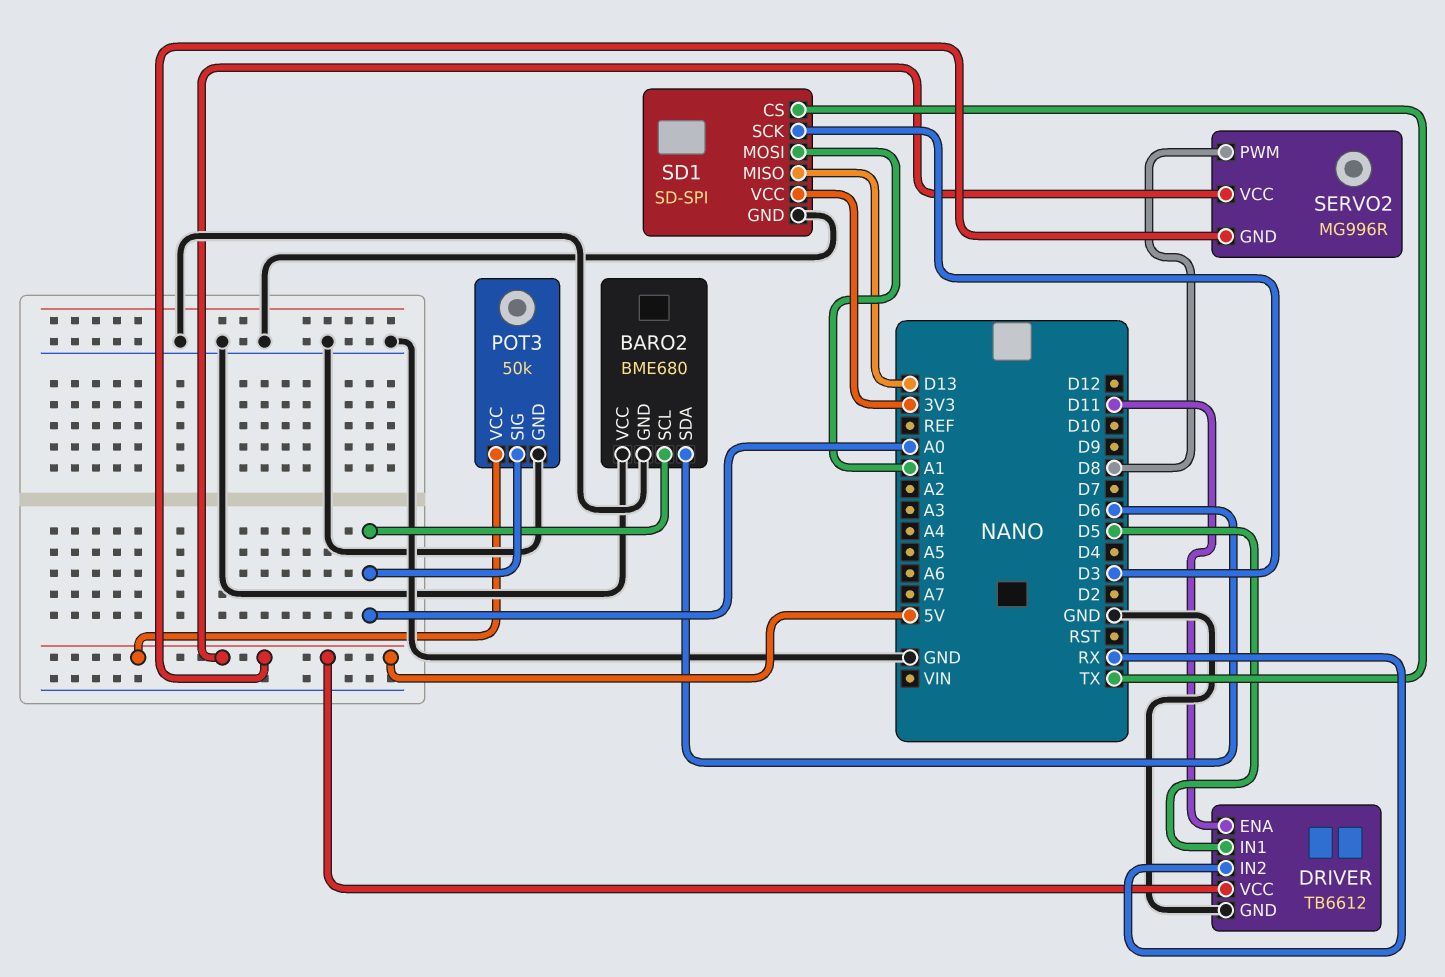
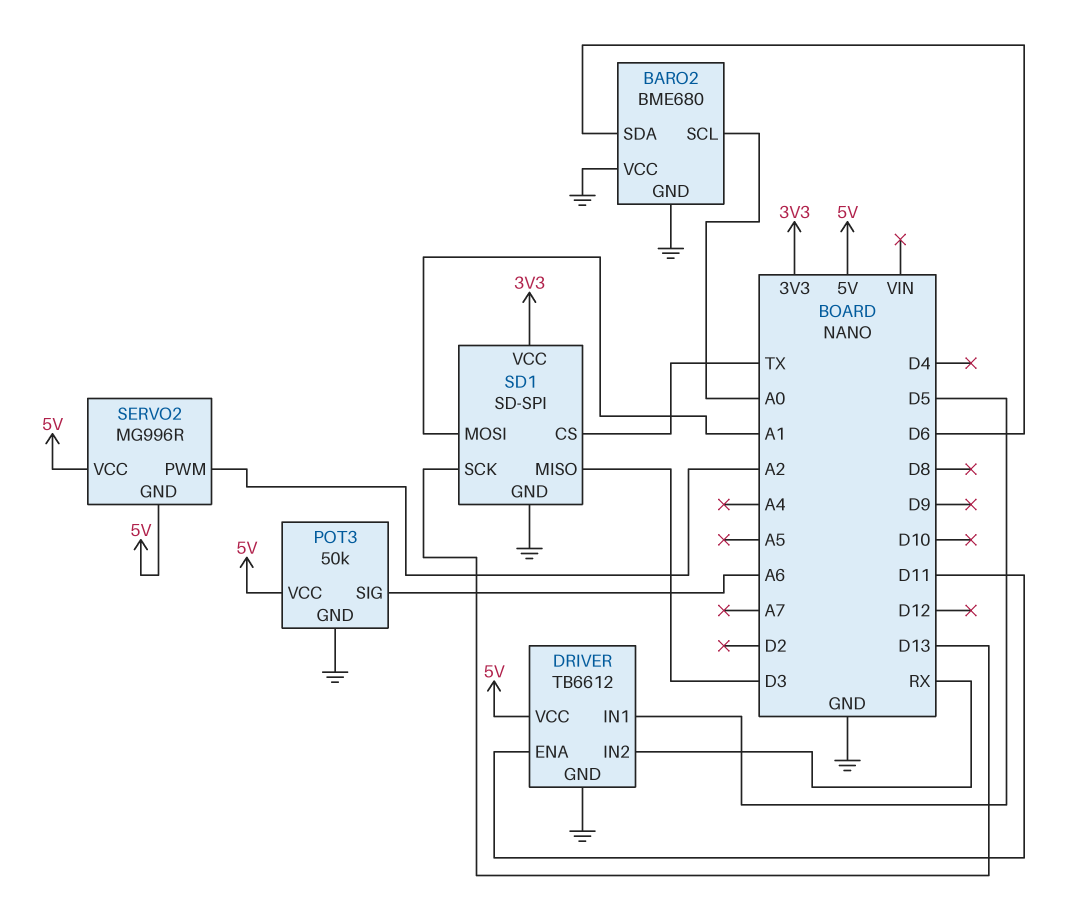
POT3 pin SIG: A0 -> A6
SD1 pin MISO: D13 -> D3
SD1 pin SCK: D3 -> D13
SERVO2 pin PWM: D8 -> A2

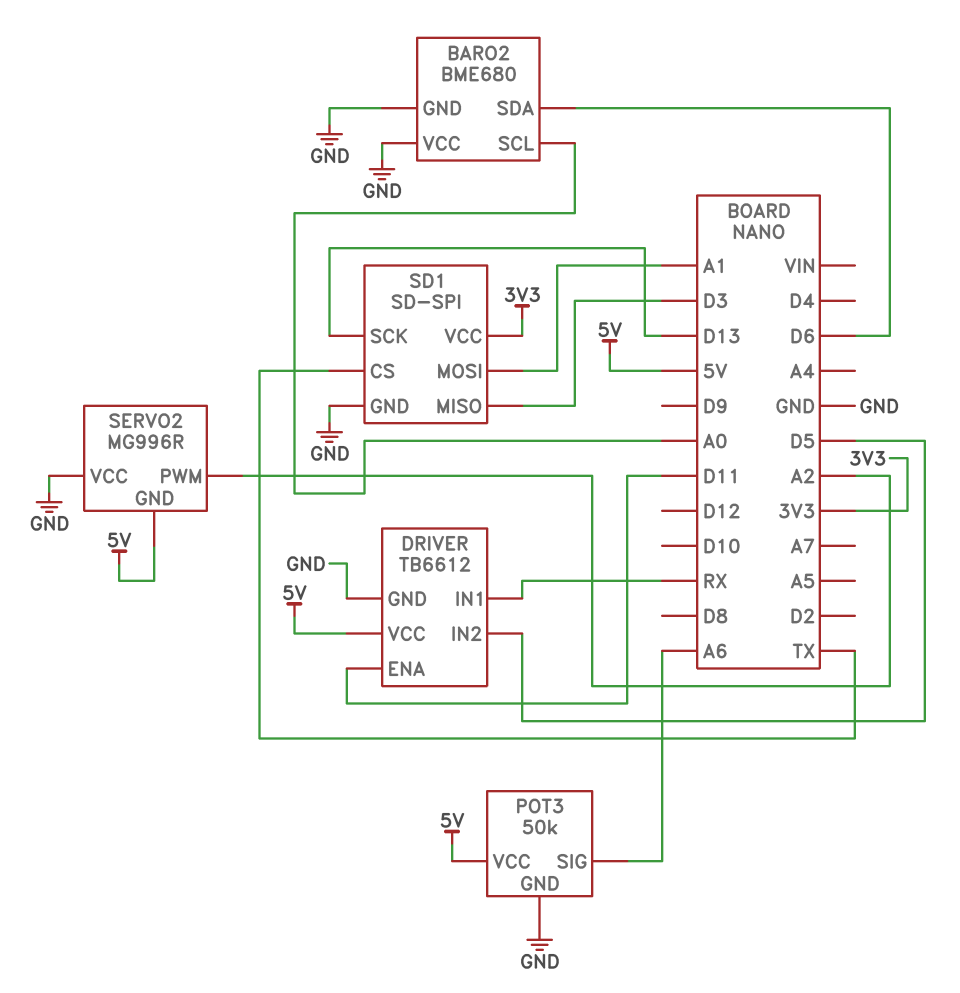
DRIVER pin IN1: D5 -> RX
DRIVER pin IN2: RX -> D5
SERVO2 pin VCC: 5V -> GND

